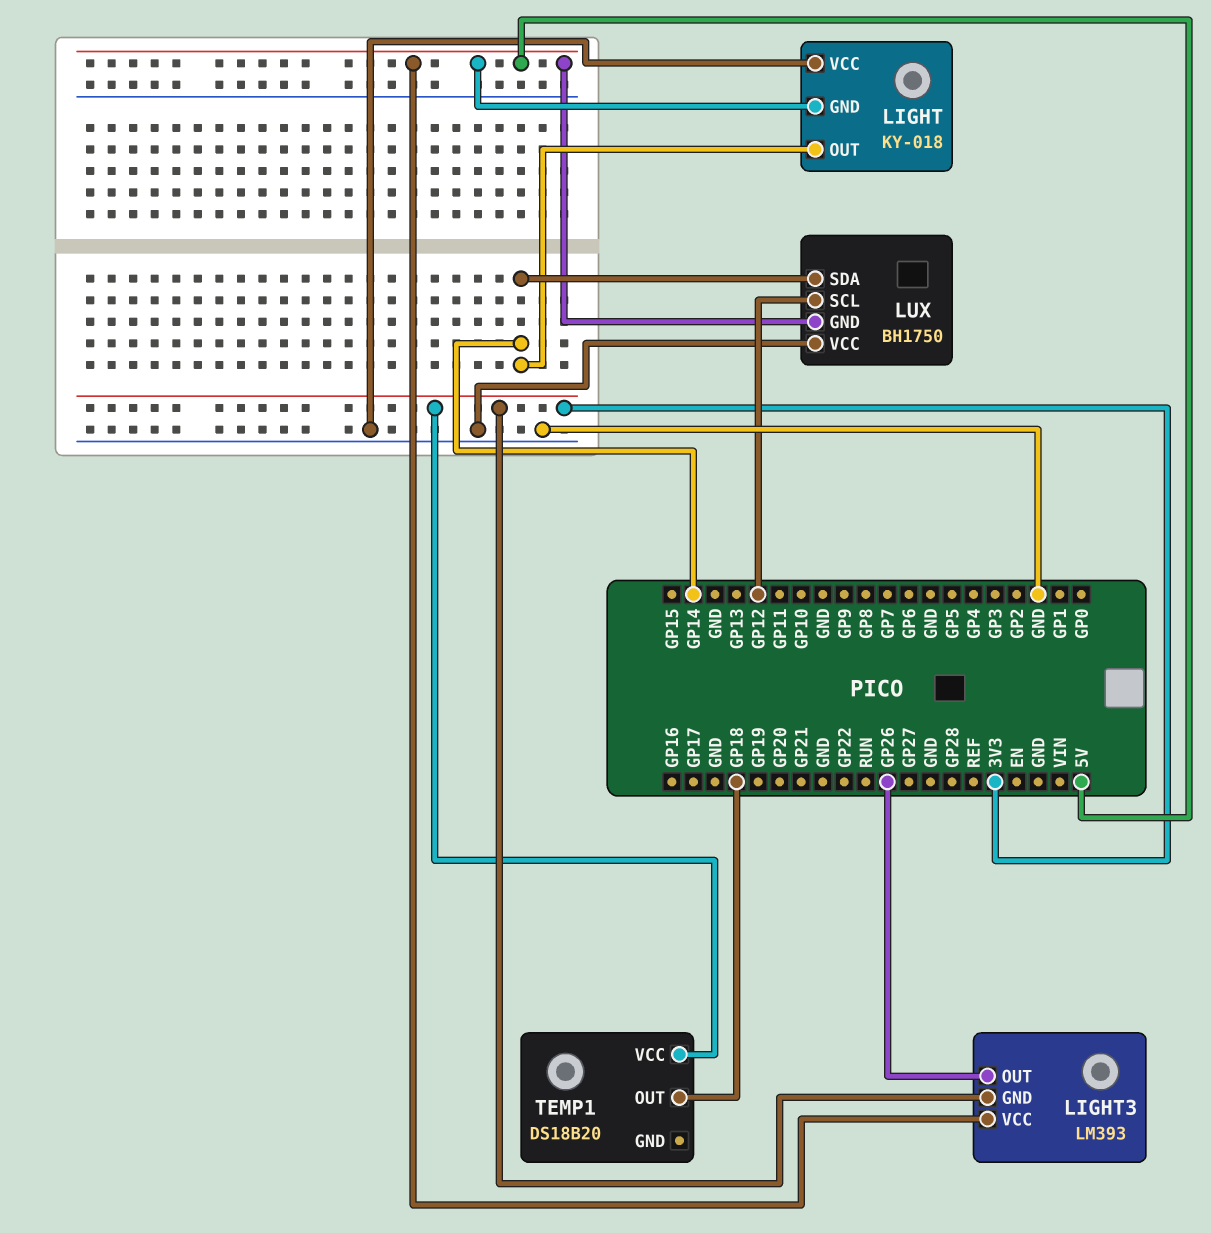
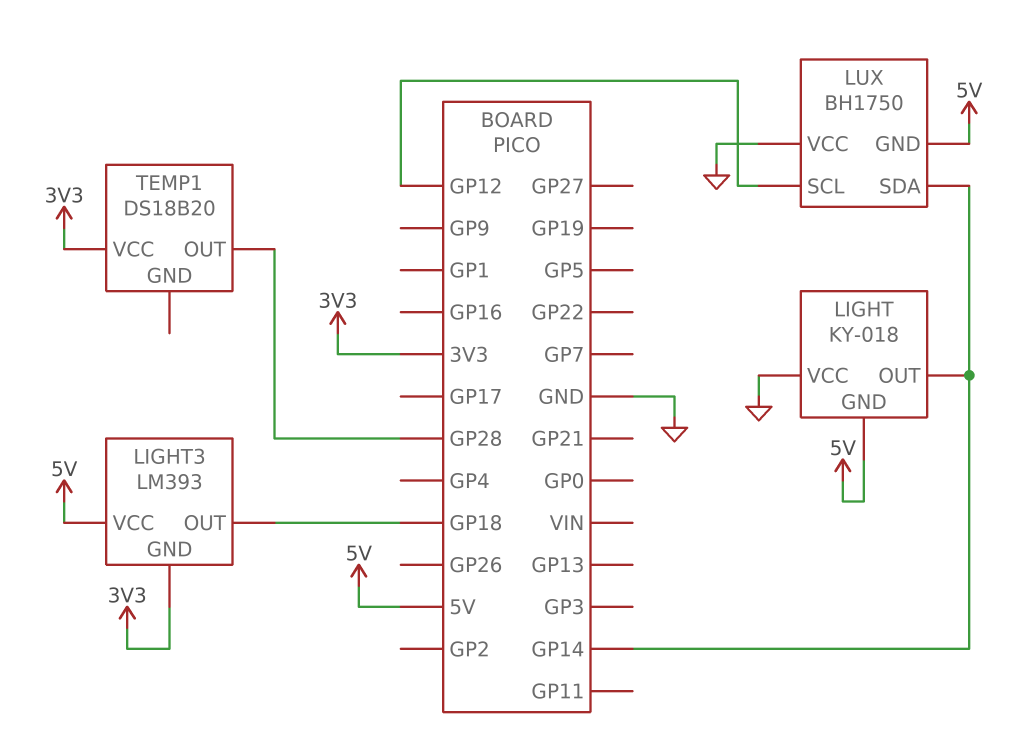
LIGHT3 pin OUT: GP26 -> GP18
TEMP1 pin OUT: GP18 -> GP28

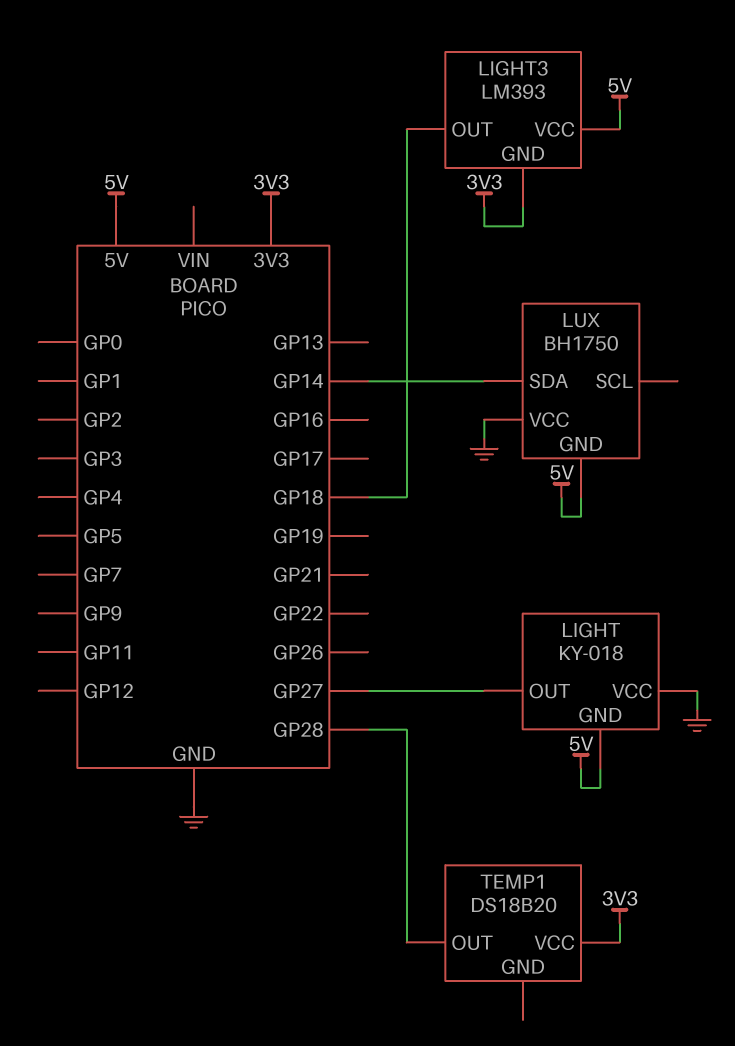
LIGHT pin OUT: GP14 -> GP27
LUX pin SCL: GP12 -> none

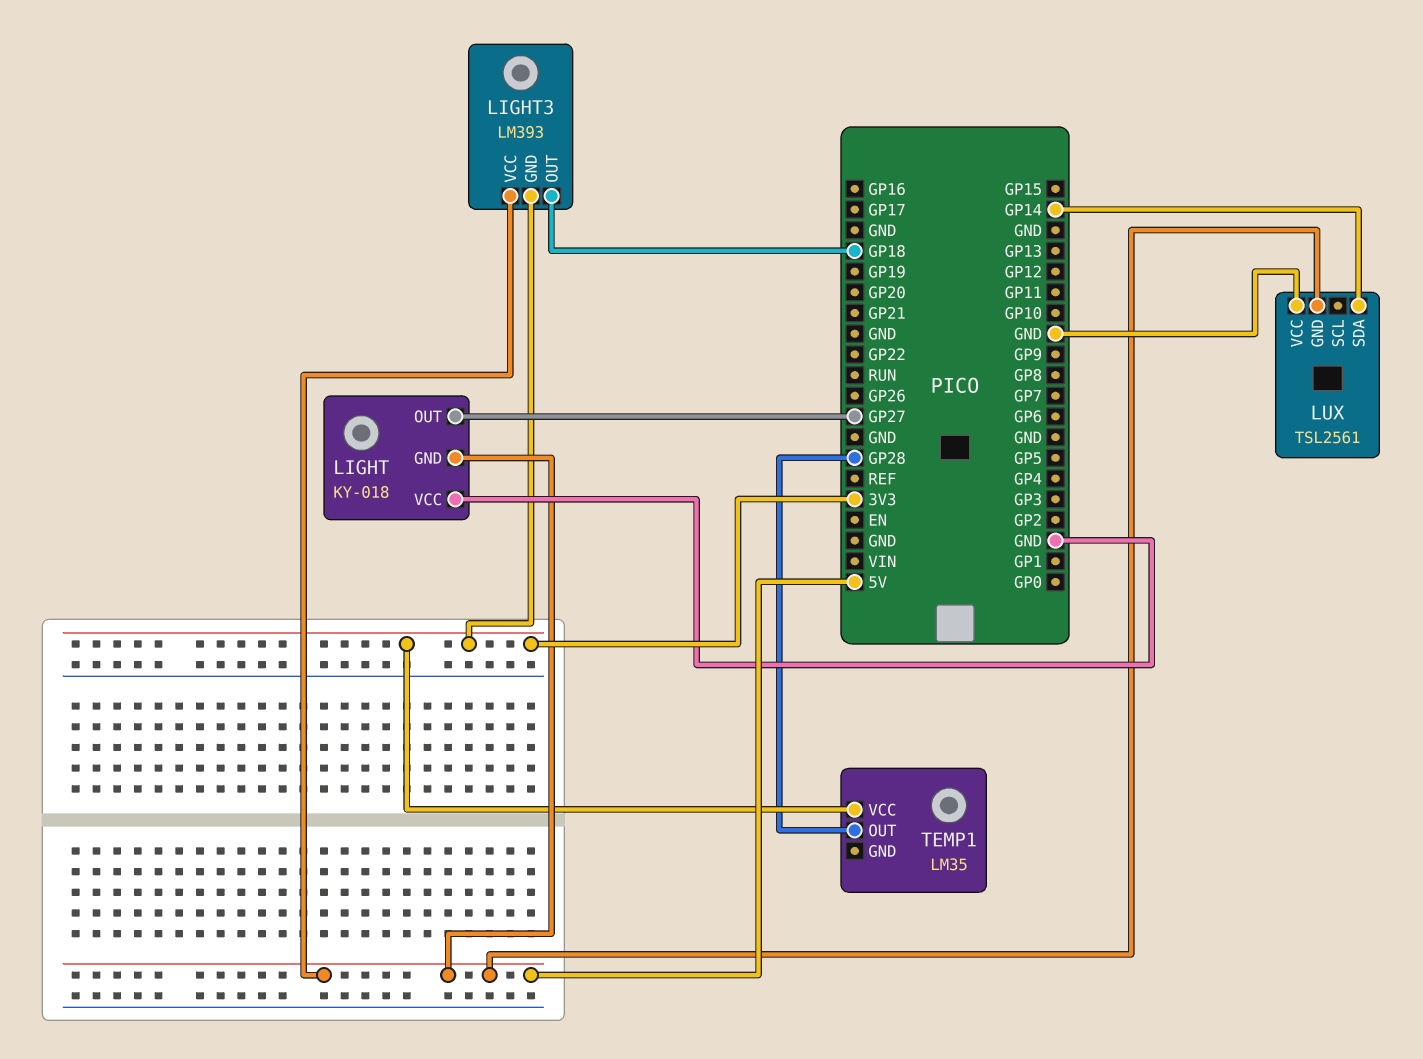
LUX: BH1750 -> TSL2561
TEMP1: DS18B20 -> LM35

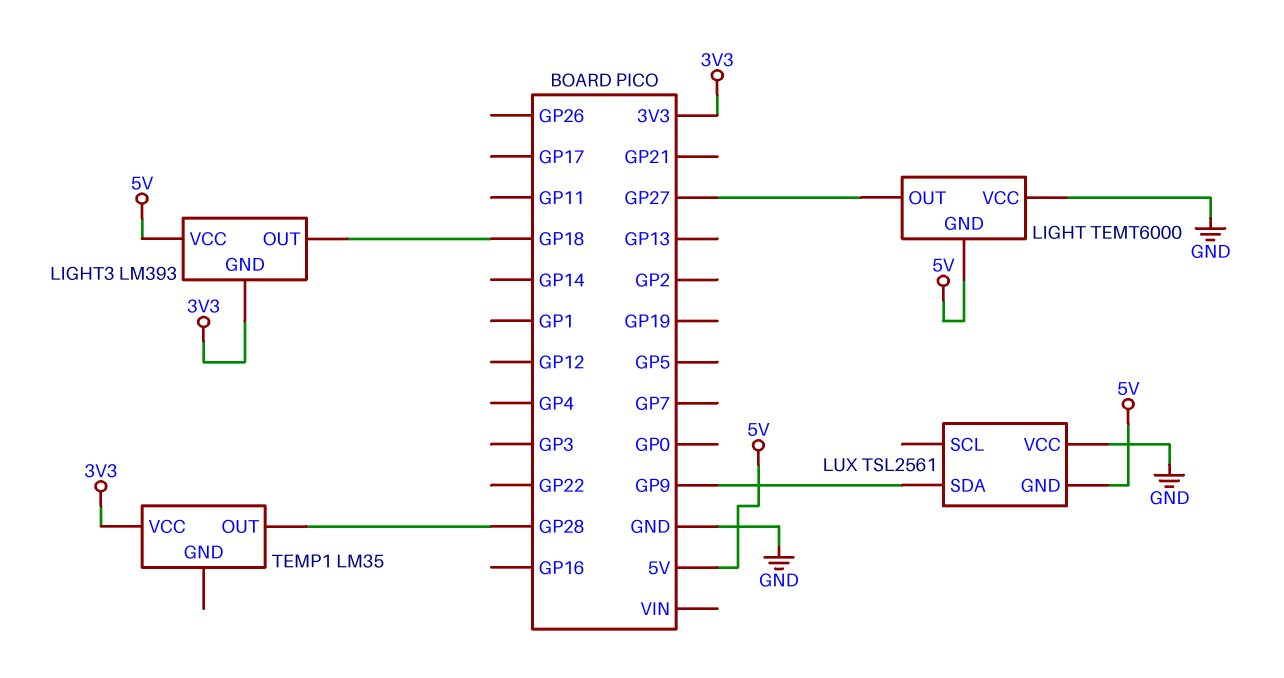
LIGHT: KY-018 -> TEMT6000
LUX pin SDA: GP14 -> GP9

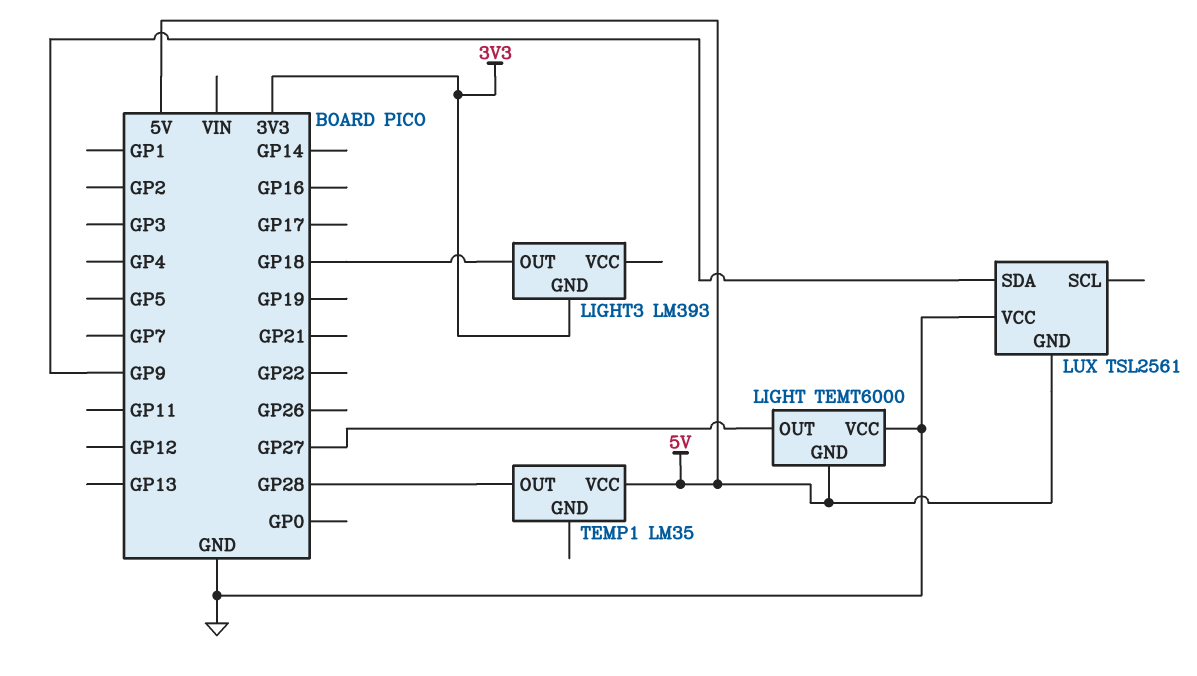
LIGHT3 pin VCC: 5V -> none
TEMP1 pin VCC: 3V3 -> 5V

